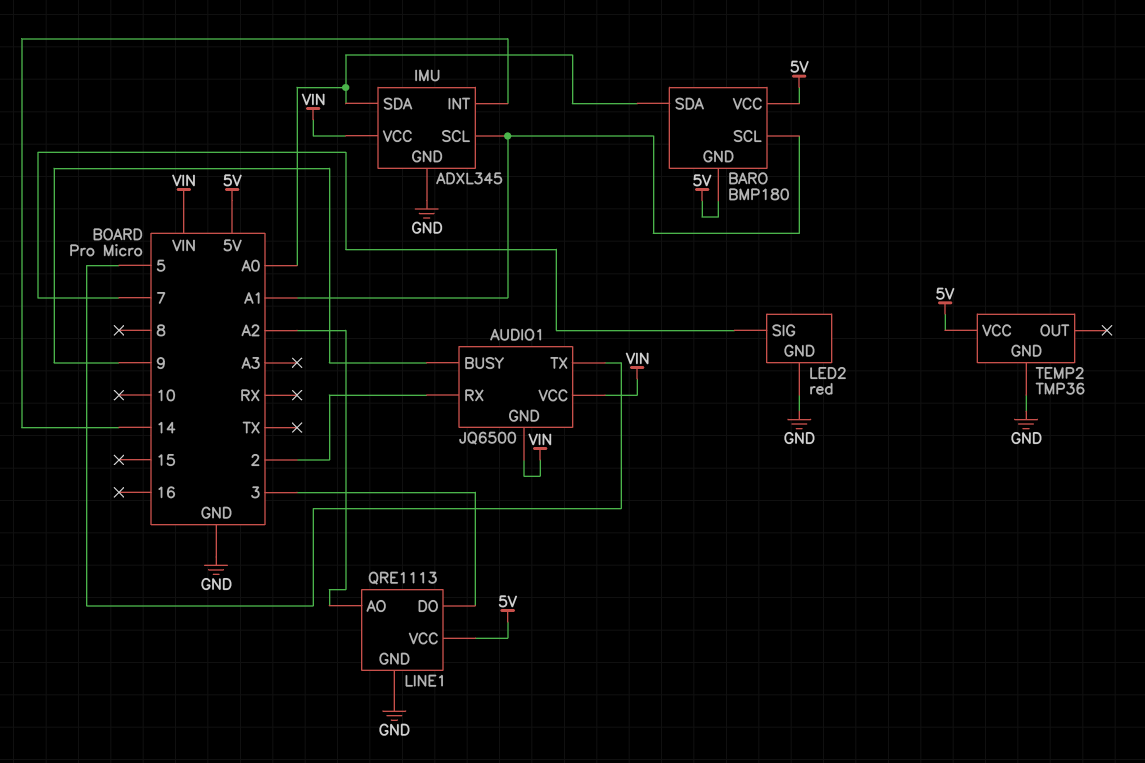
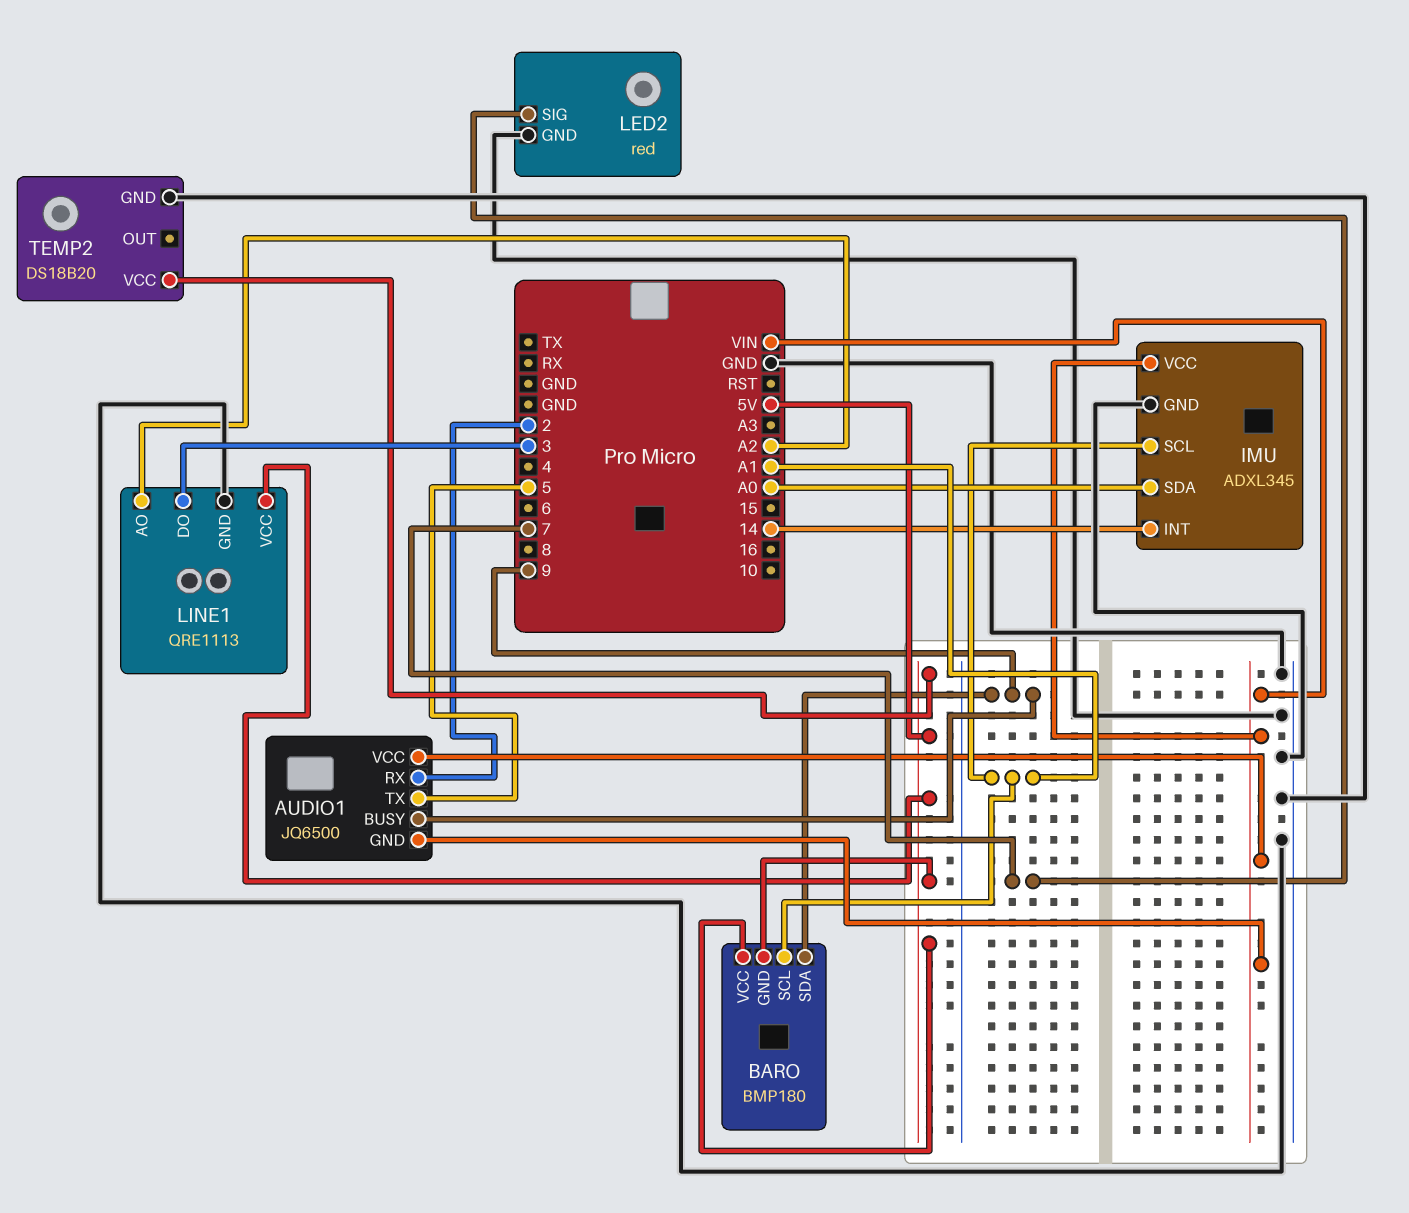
BARO pin SDA: A0 -> 9
TEMP2: TMP36 -> DS18B20

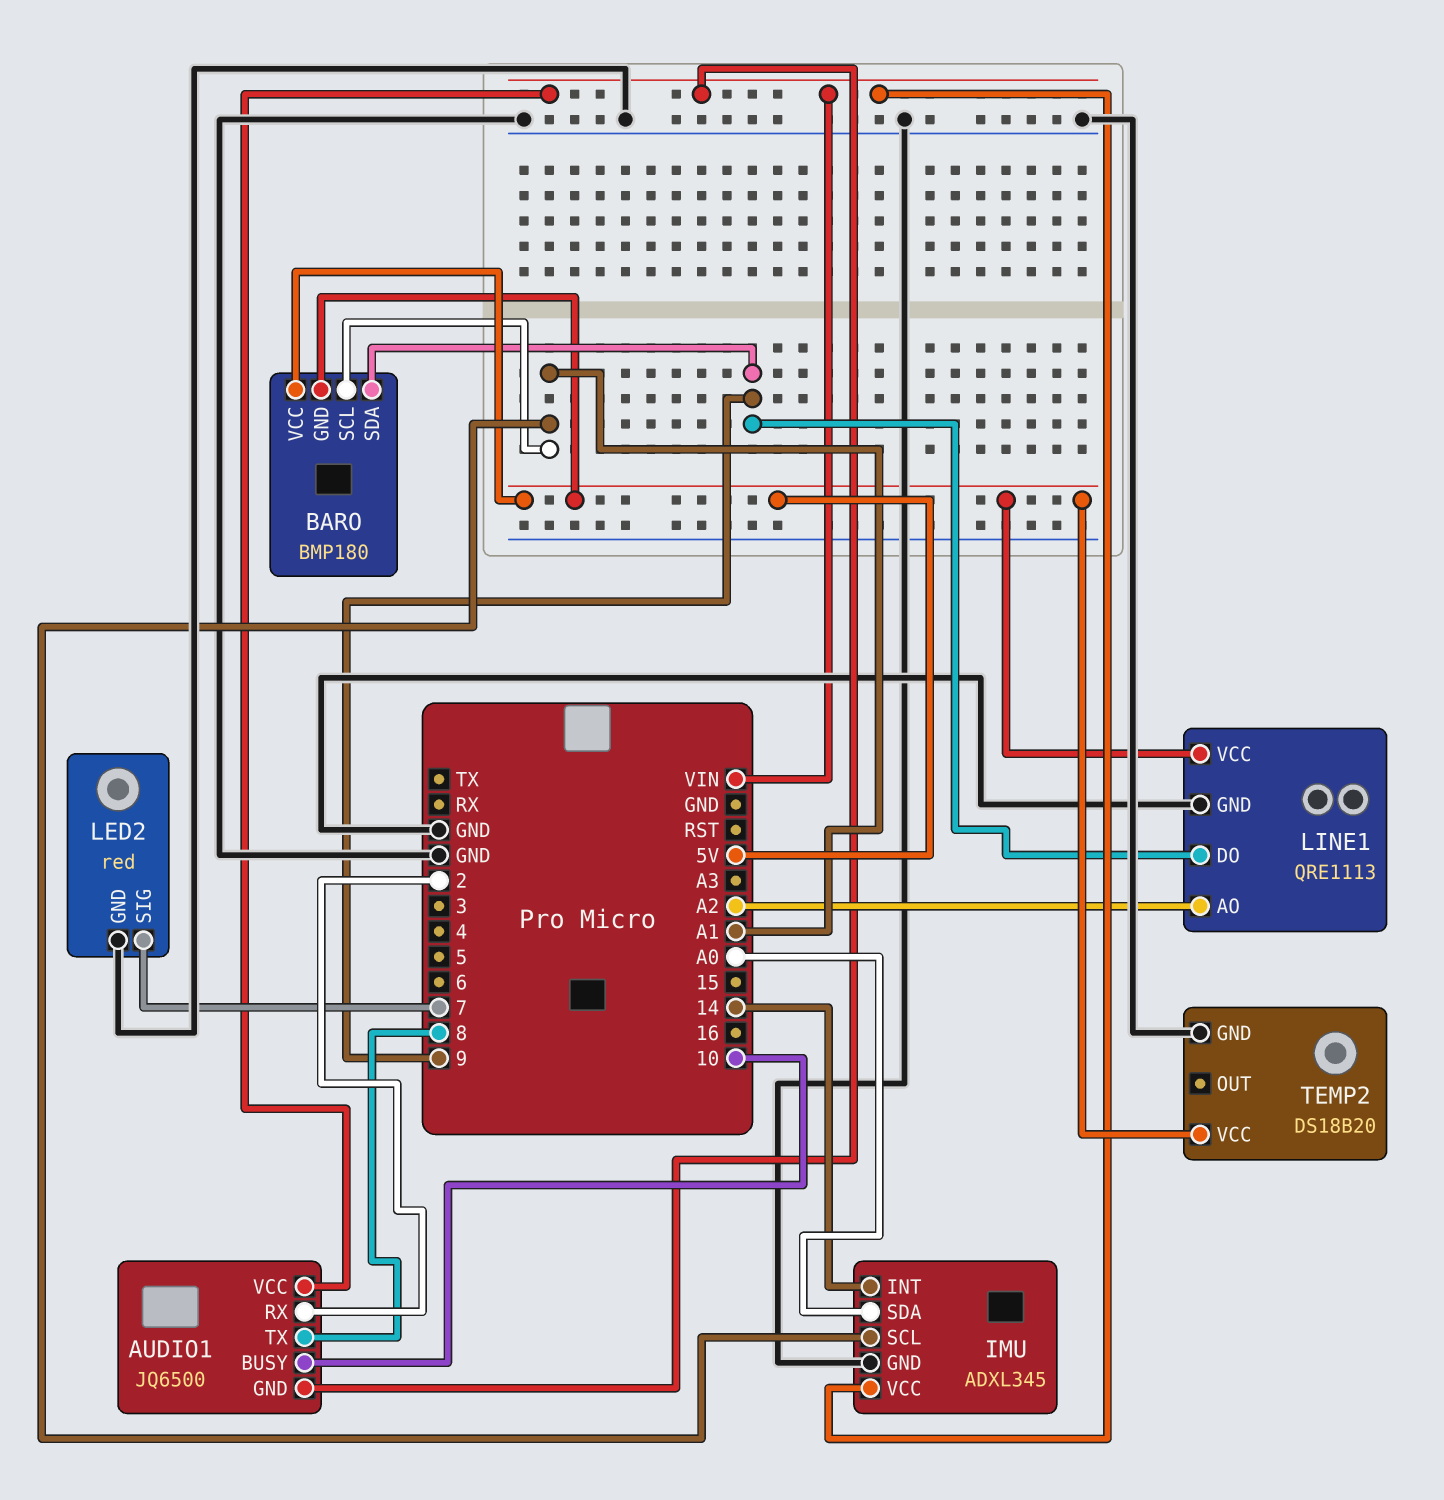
AUDIO1 pin BUSY: 9 -> 10
AUDIO1 pin TX: 5 -> 8
LINE1 pin DO: 3 -> 9

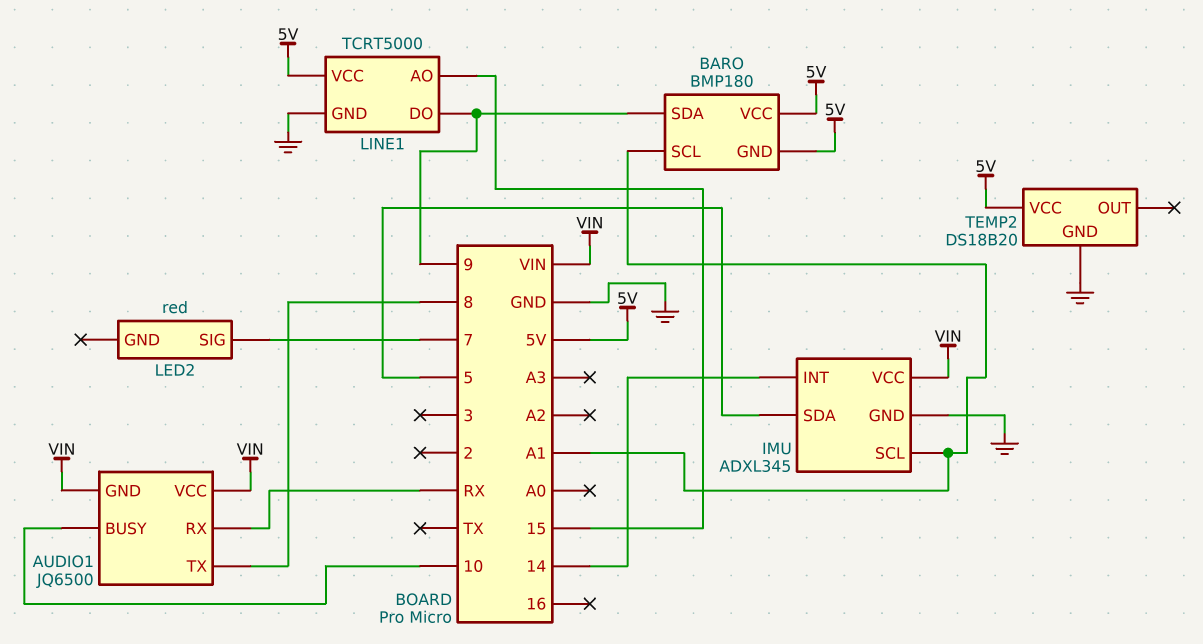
AUDIO1 pin RX: 2 -> RX
IMU pin SDA: A0 -> 5
LED2 pin GND: GND -> none
LINE1: QRE1113 -> TCRT5000
LINE1 pin AO: A2 -> 15

